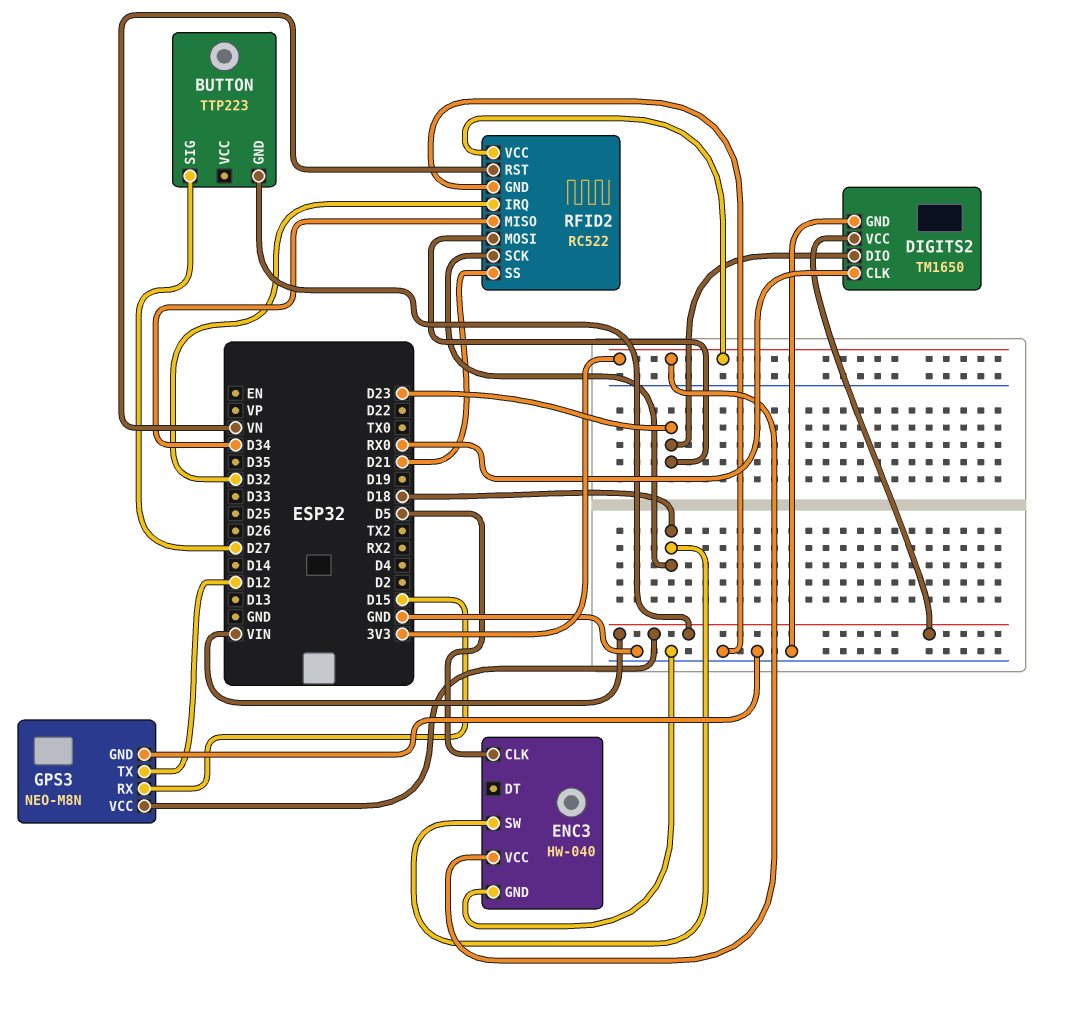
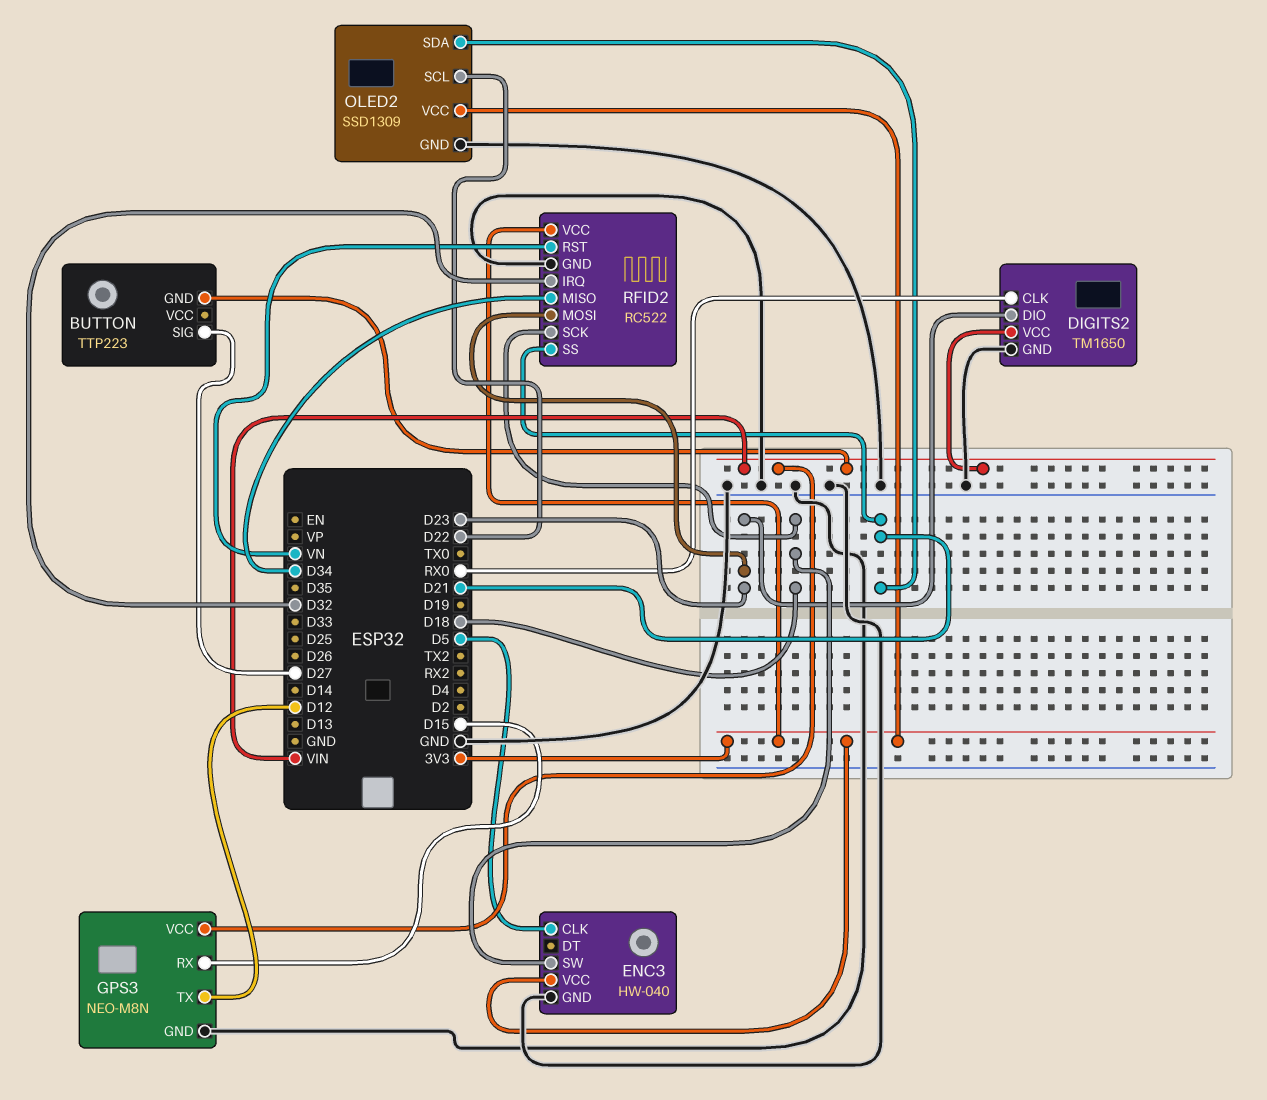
OLED2: none -> SSD1309
OLED2 pin GND: none -> GND
OLED2 pin SCL: none -> D22
OLED2 pin SDA: none -> D21
OLED2 pin VCC: none -> 3V3

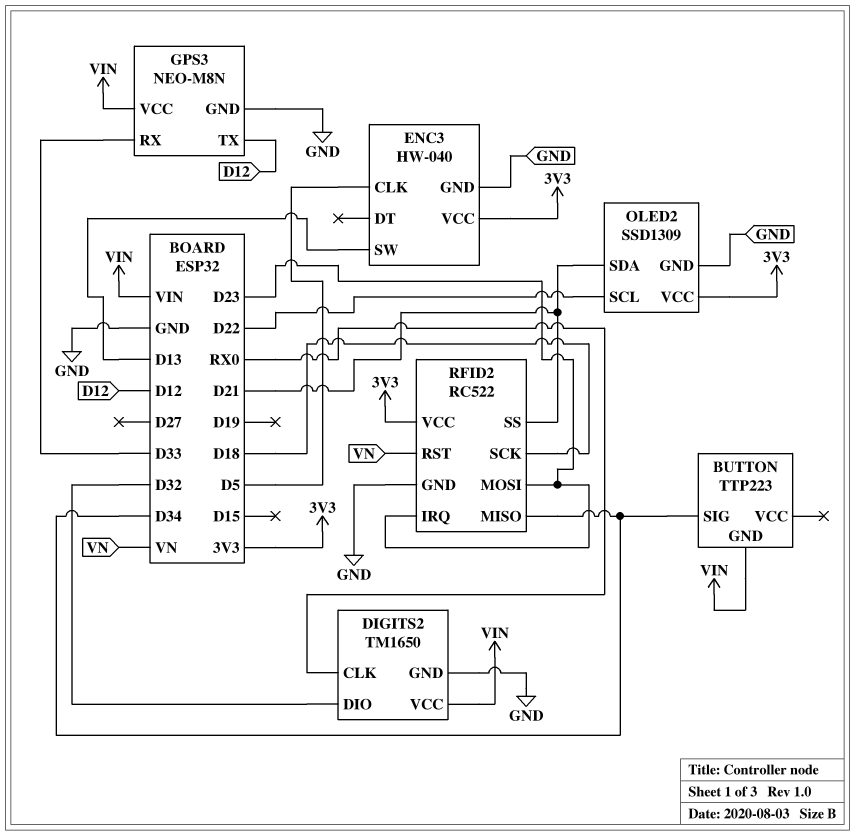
BUTTON pin SIG: D27 -> D34
DIGITS2 pin DIO: D23 -> D32
ENC3 pin SW: D18 -> D13
GPS3 pin RX: D15 -> D33
RFID2 pin IRQ: D32 -> D23

